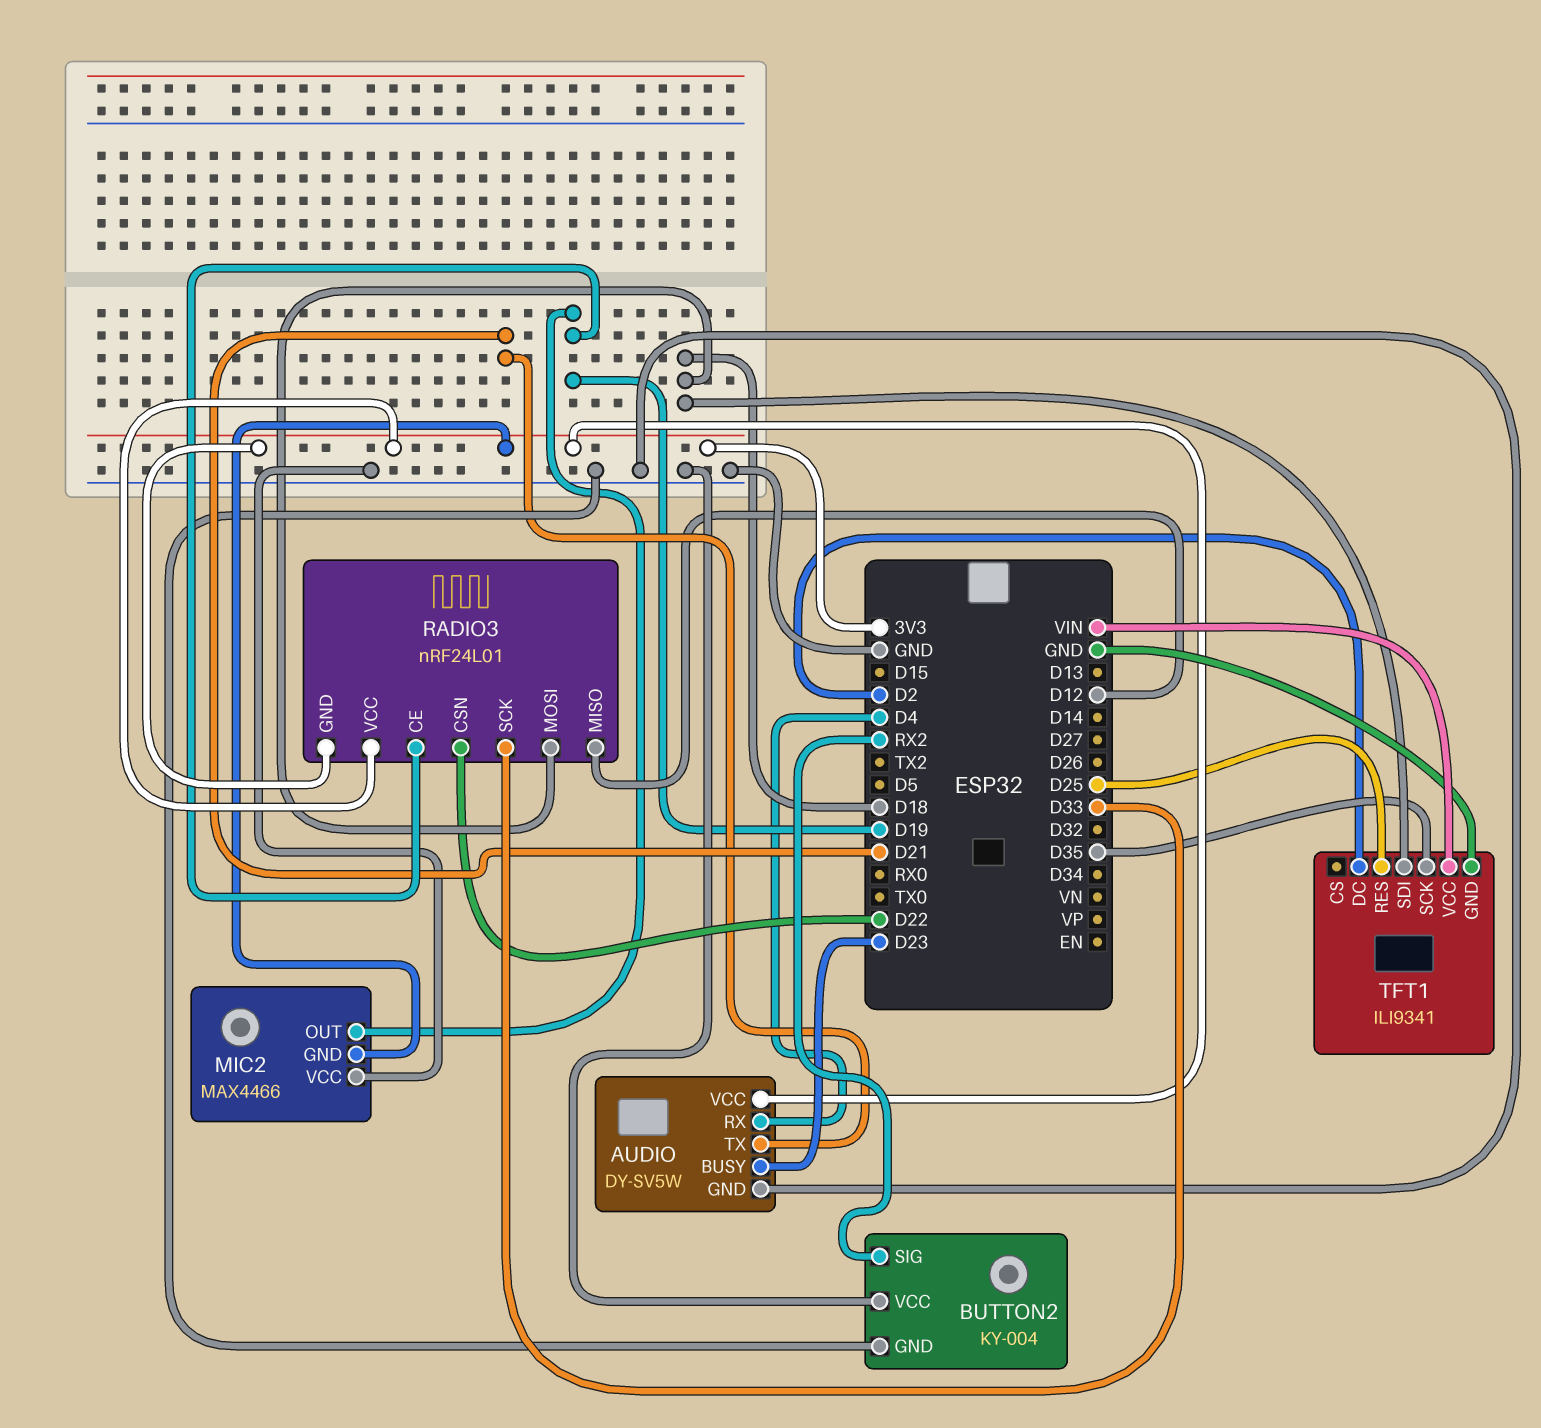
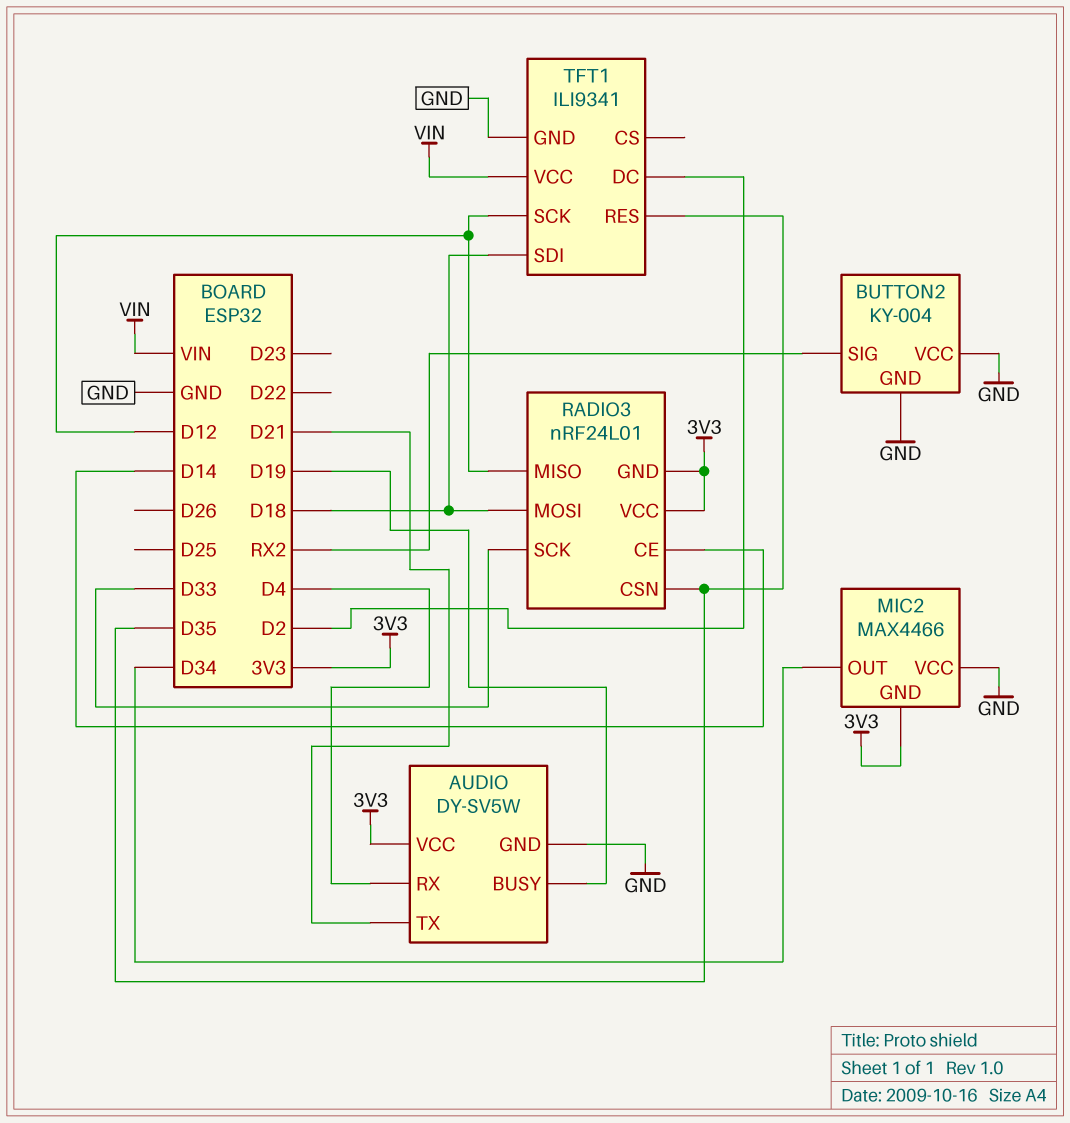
AUDIO pin BUSY: D23 -> D19
MIC2 pin OUT: D19 -> D34
RADIO3 pin CE: D19 -> D14
RADIO3 pin CSN: D22 -> D35
TFT1 pin RES: D25 -> D35
TFT1 pin SCK: D35 -> D12

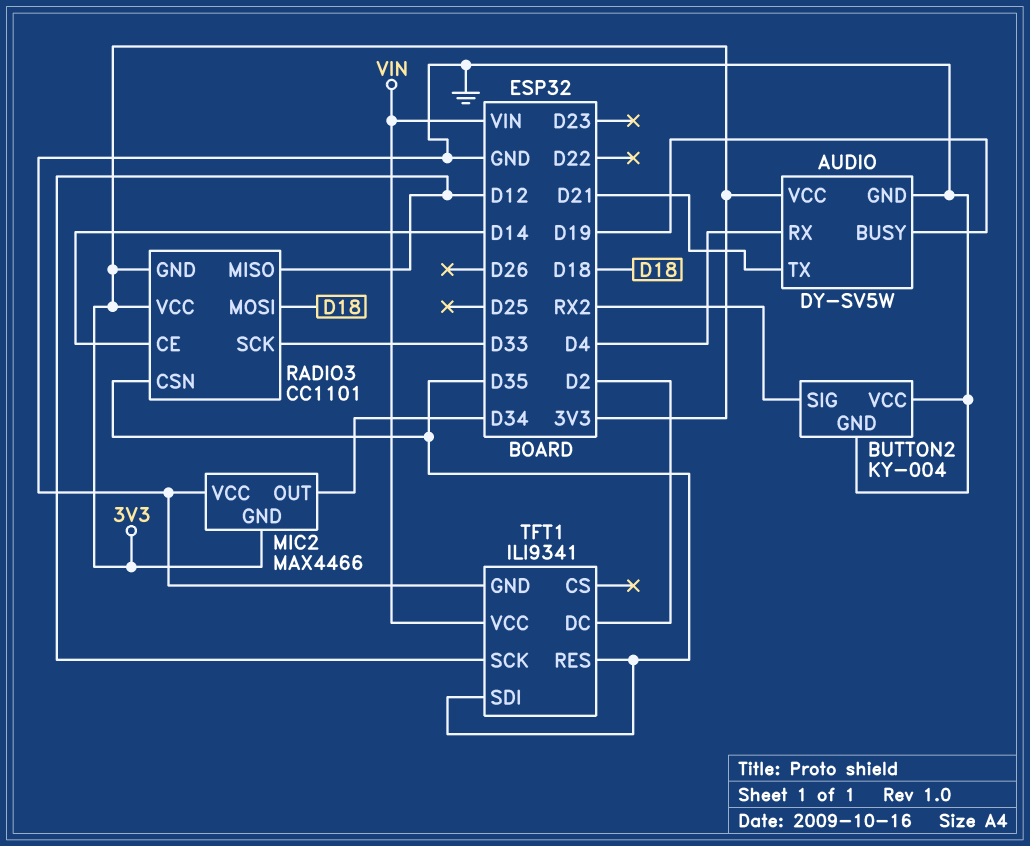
RADIO3: nRF24L01 -> CC1101
TFT1 pin SDI: D18 -> D35

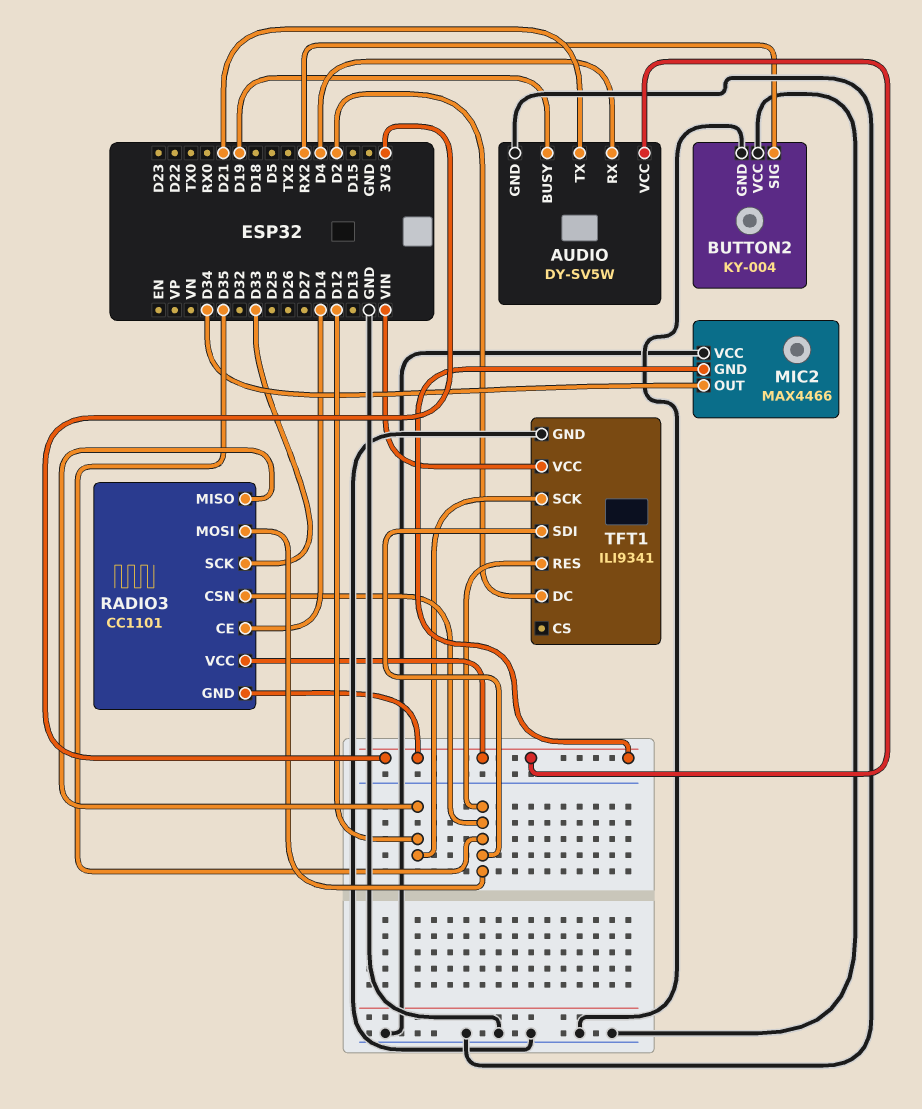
RADIO3 pin MOSI: D18 -> D35

